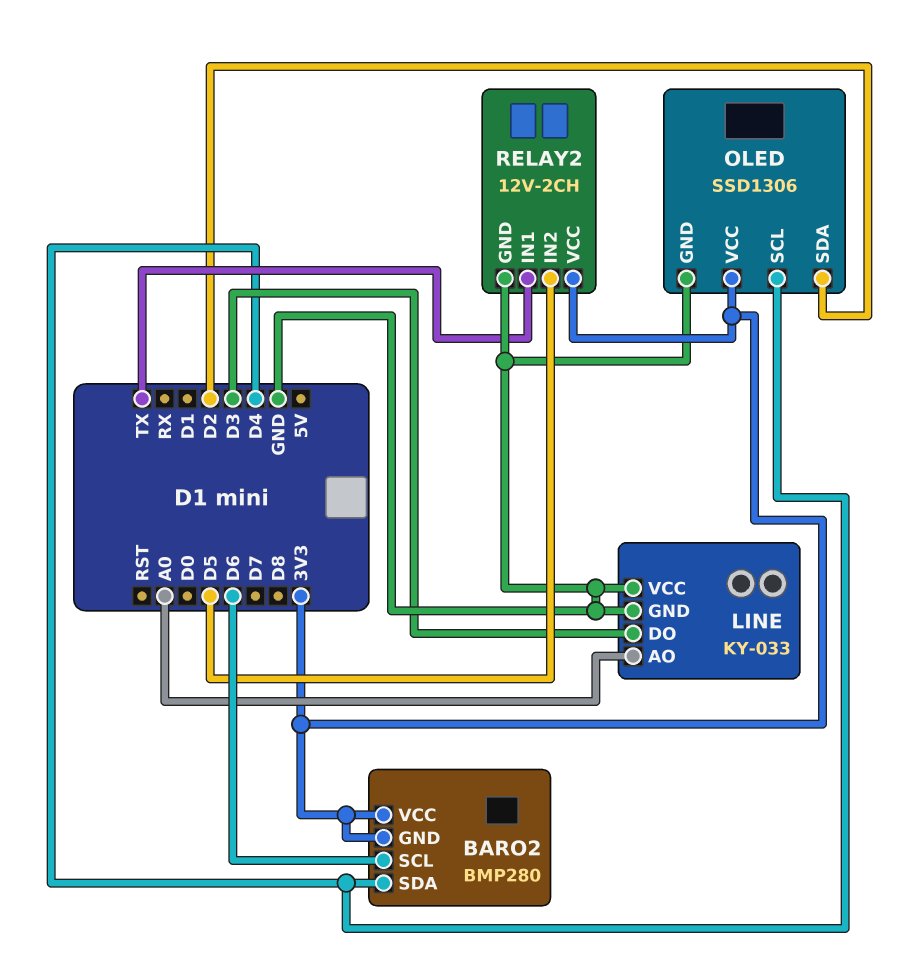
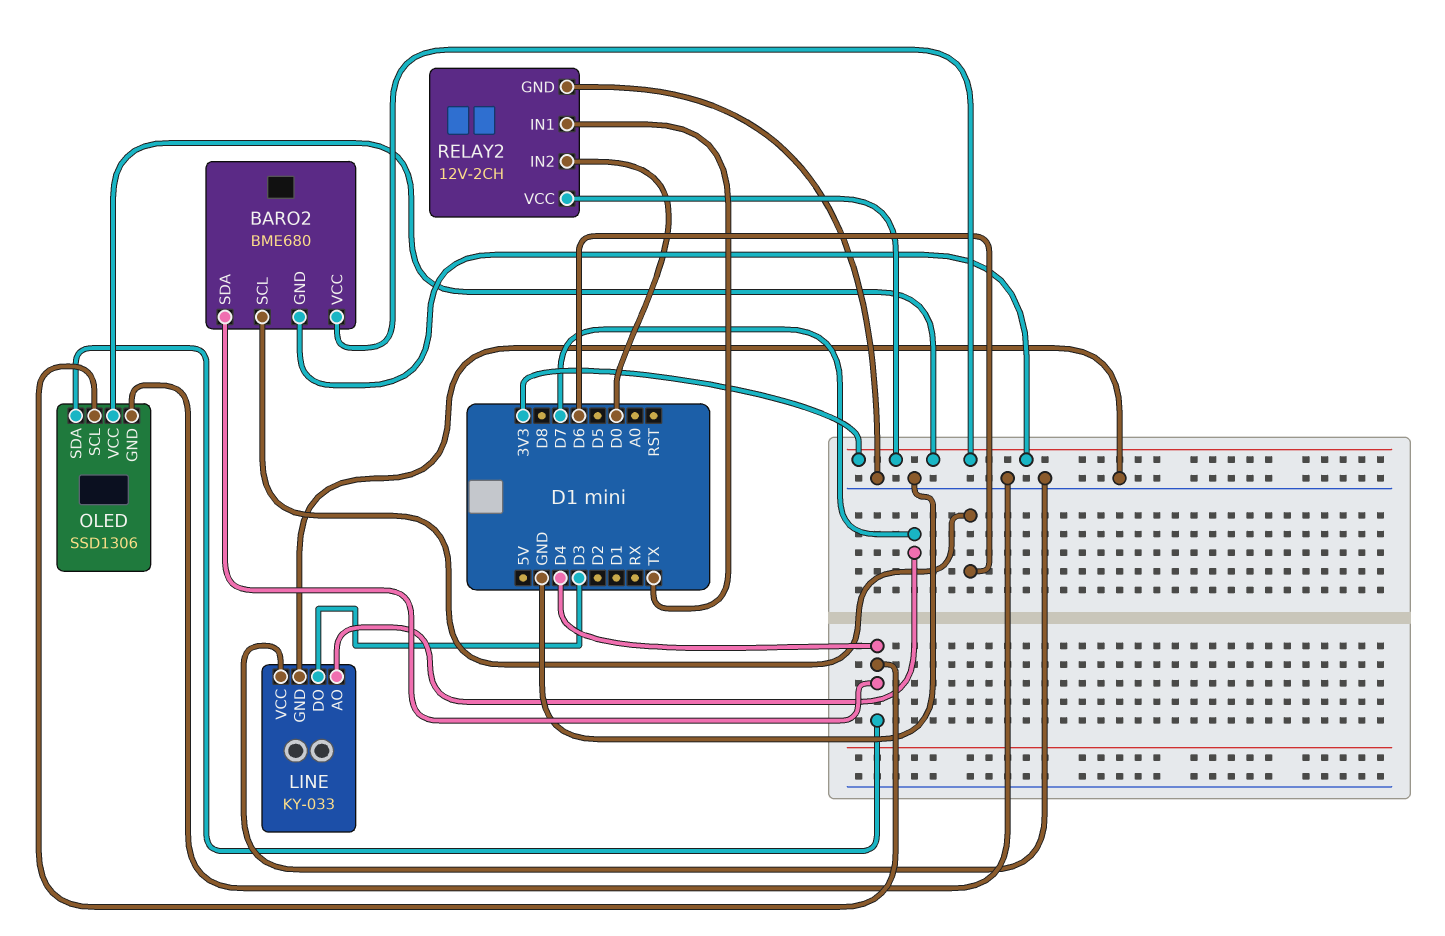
BARO2: BMP280 -> BME680
LINE pin AO: A0 -> D7
OLED pin SDA: D2 -> D4
RELAY2 pin IN2: D5 -> D0

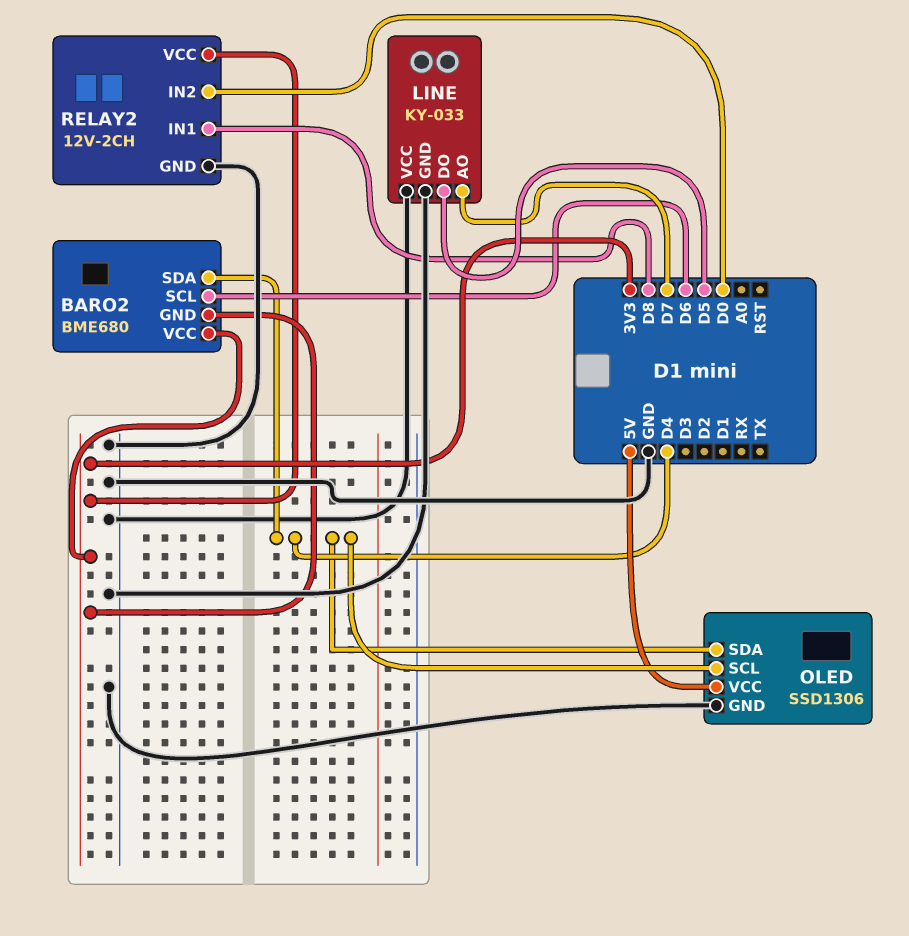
LINE pin DO: D3 -> D5
OLED pin VCC: 3V3 -> 5V
RELAY2 pin IN1: TX -> D8

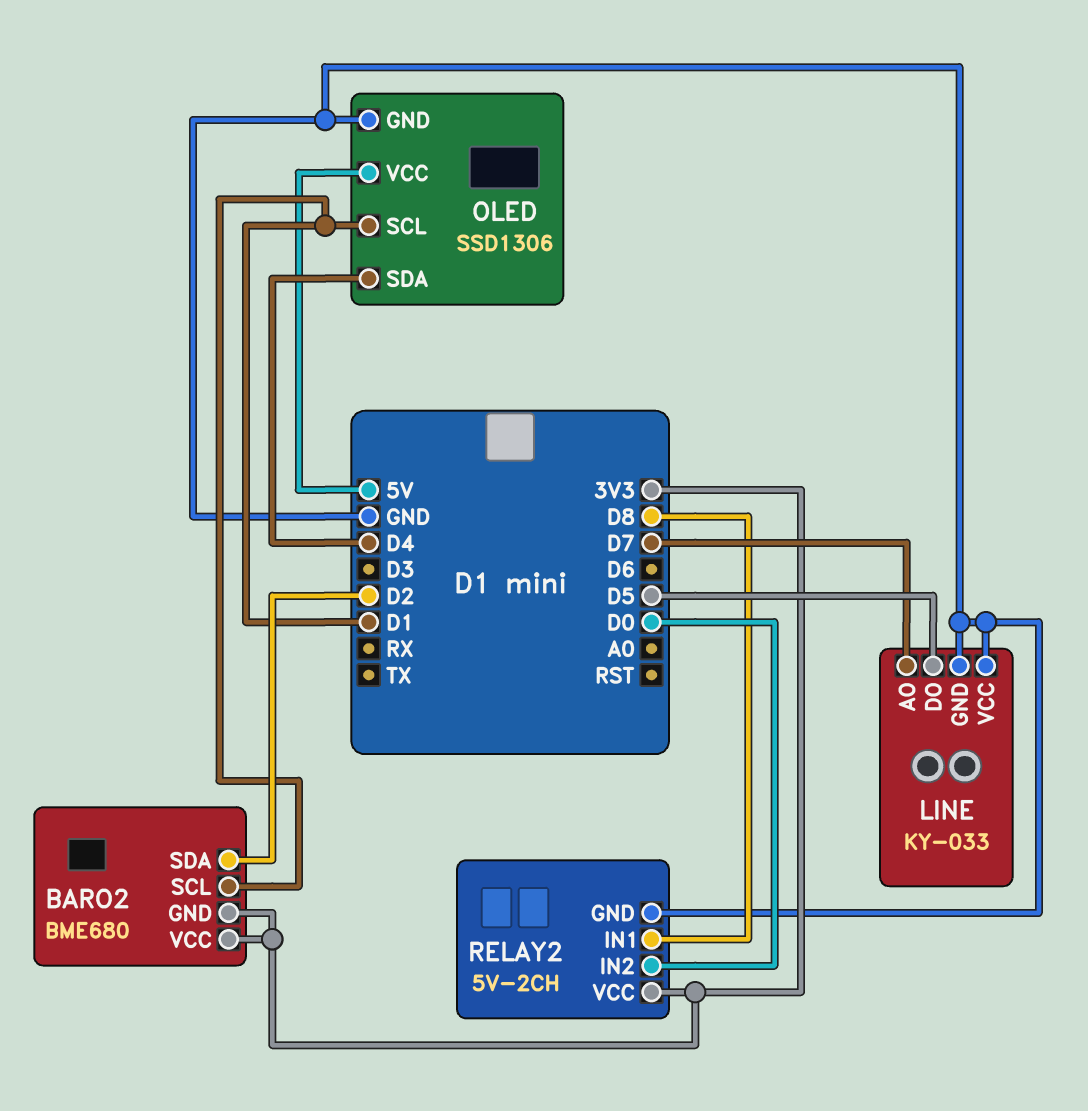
BARO2 pin SCL: D6 -> D1
BARO2 pin SDA: D4 -> D2
OLED pin SCL: D4 -> D1
RELAY2: 12V-2CH -> 5V-2CH

